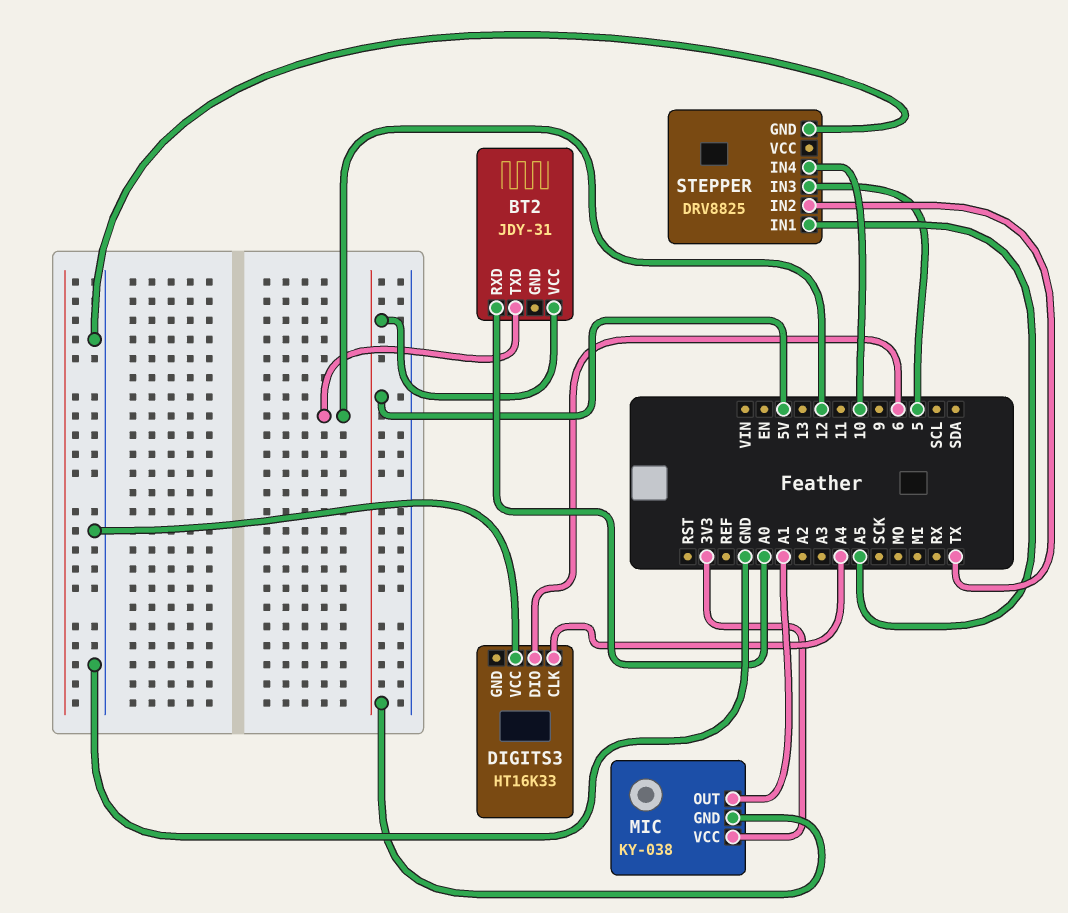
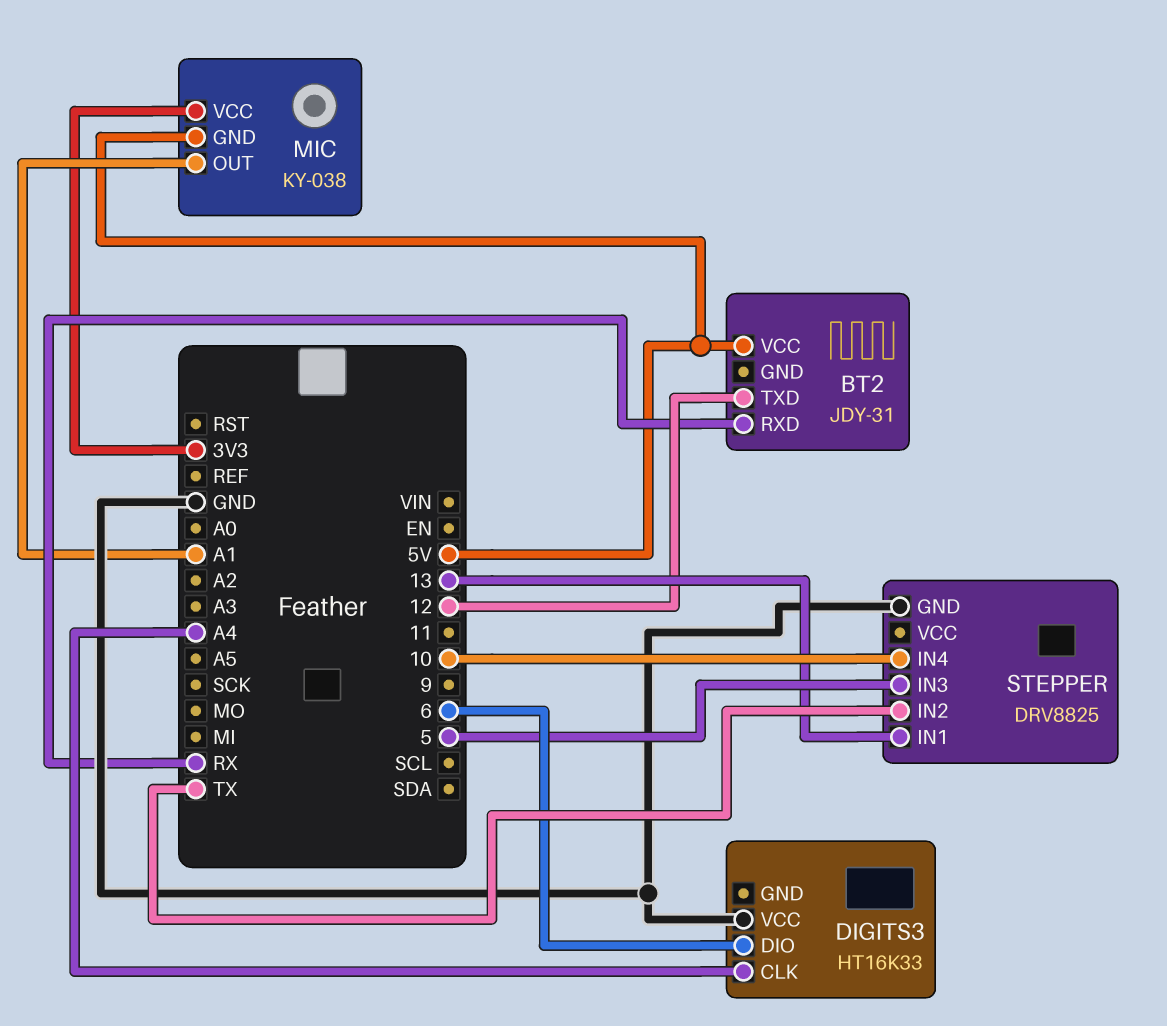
BT2 pin RXD: A0 -> RX
STEPPER pin IN1: A5 -> 13

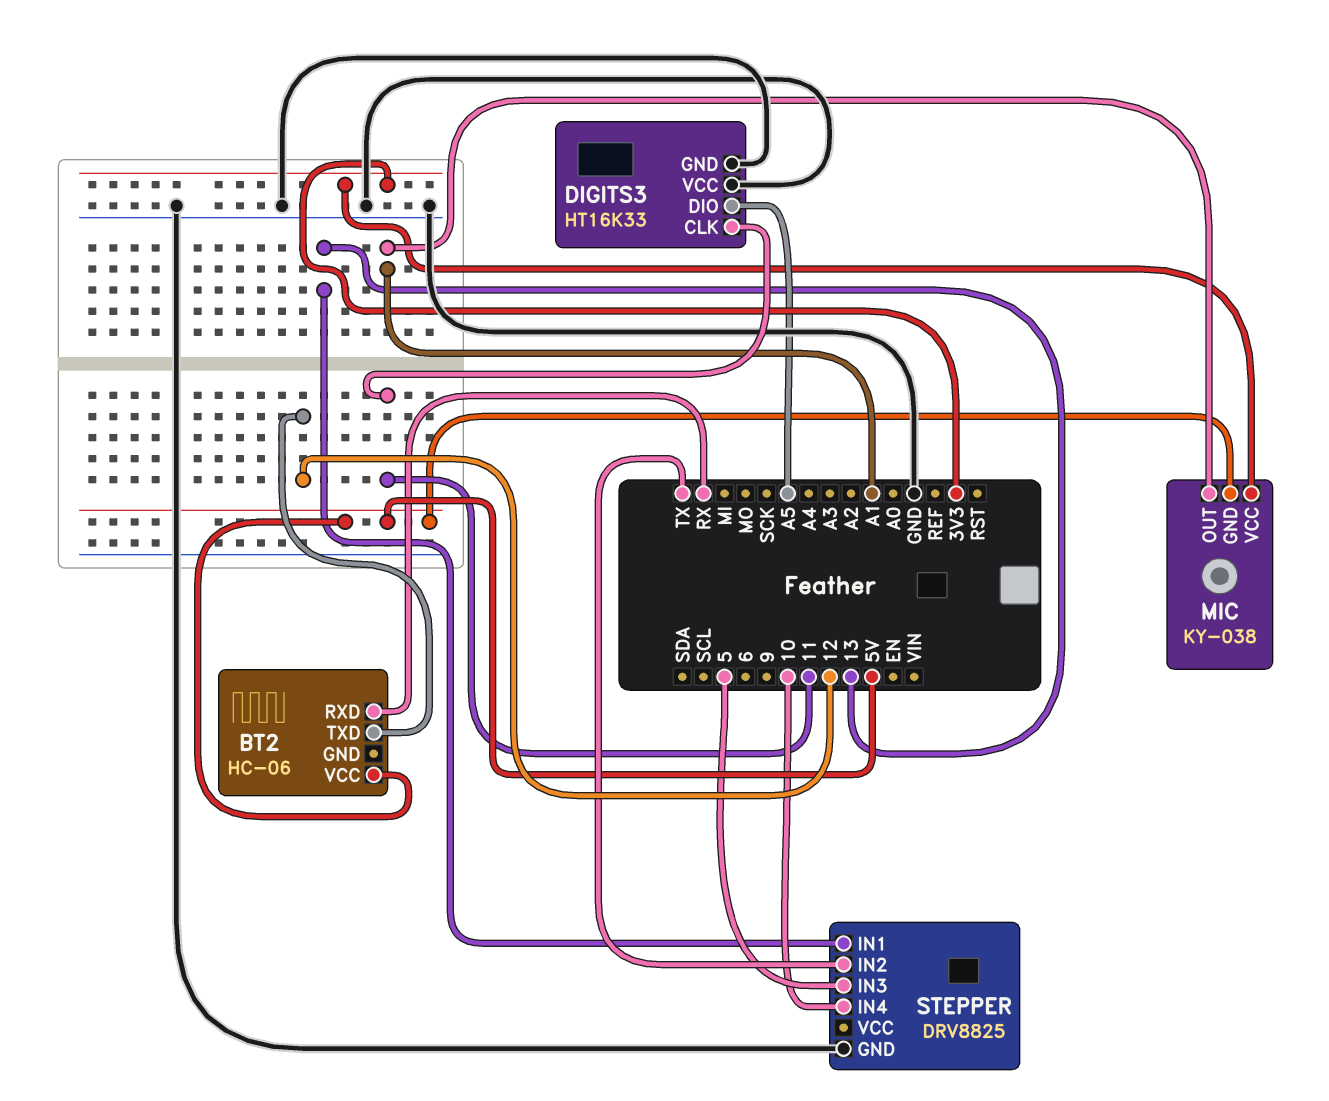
BT2: JDY-31 -> HC-06
DIGITS3 pin CLK: A4 -> 11
DIGITS3 pin DIO: 6 -> A5
DIGITS3 pin GND: none -> GND

